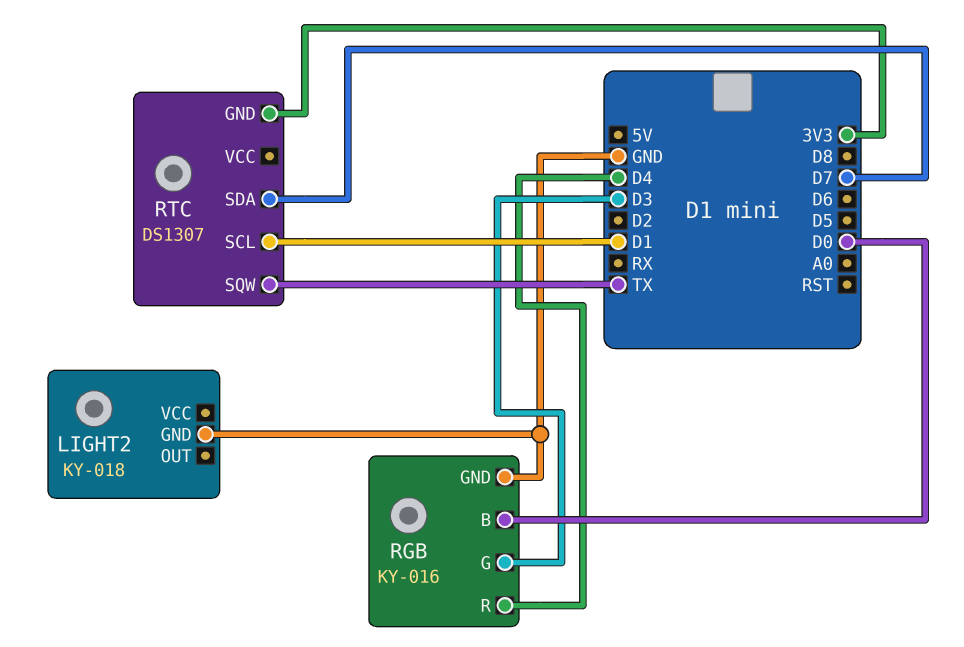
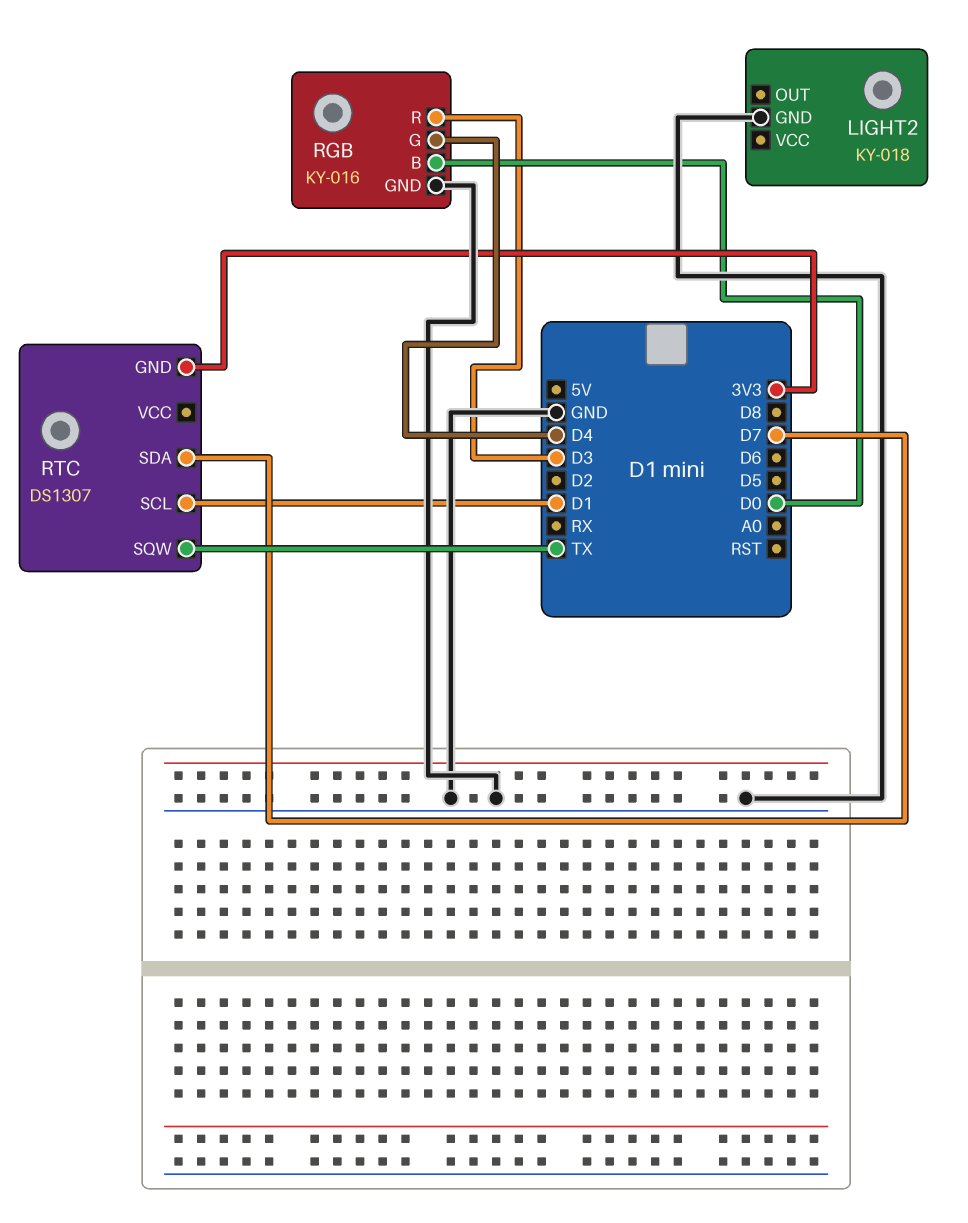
RGB pin G: D3 -> D4
RGB pin R: D4 -> D3

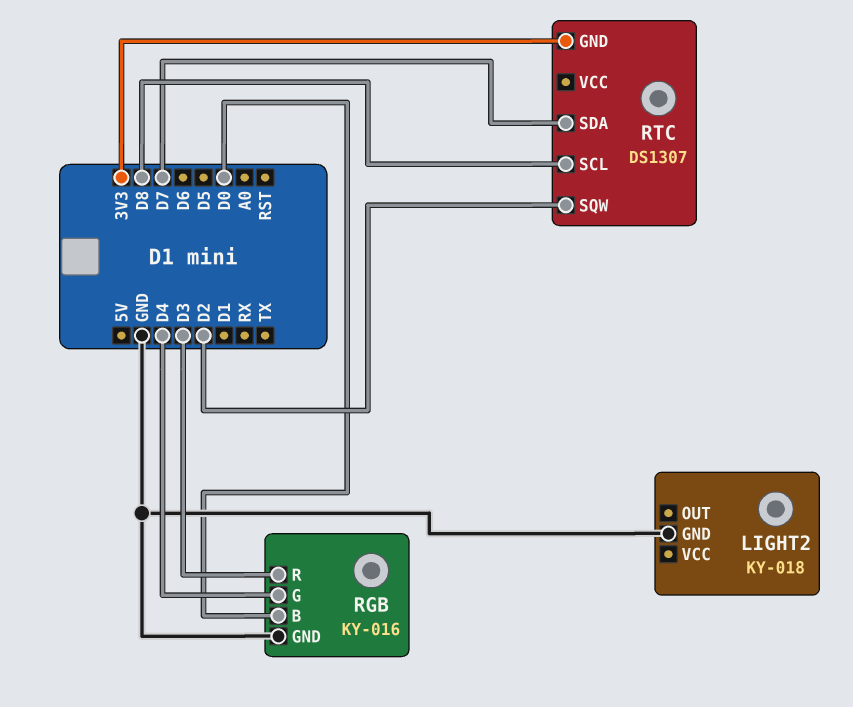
RTC pin SCL: D1 -> D8
RTC pin SQW: TX -> D2

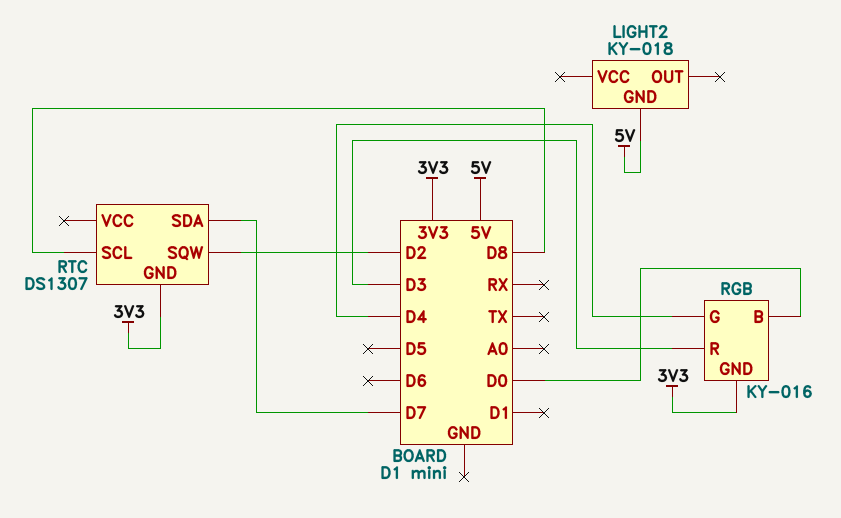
LIGHT2 pin GND: GND -> 5V
RGB pin GND: GND -> 3V3

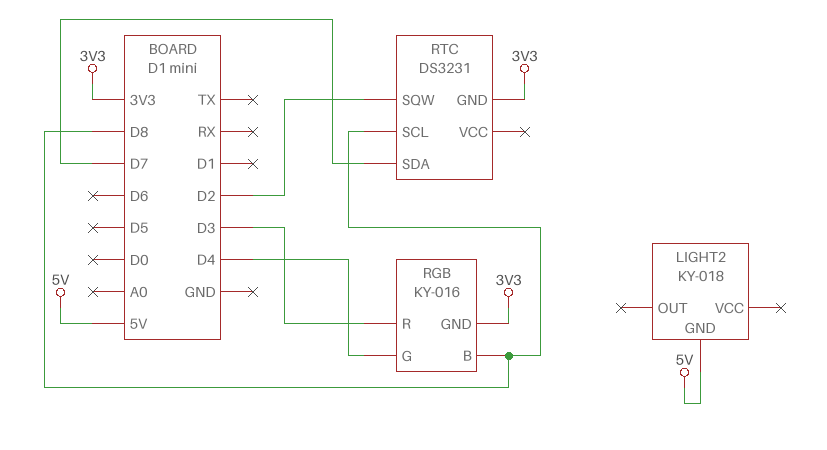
RGB pin B: D0 -> D8
RTC: DS1307 -> DS3231

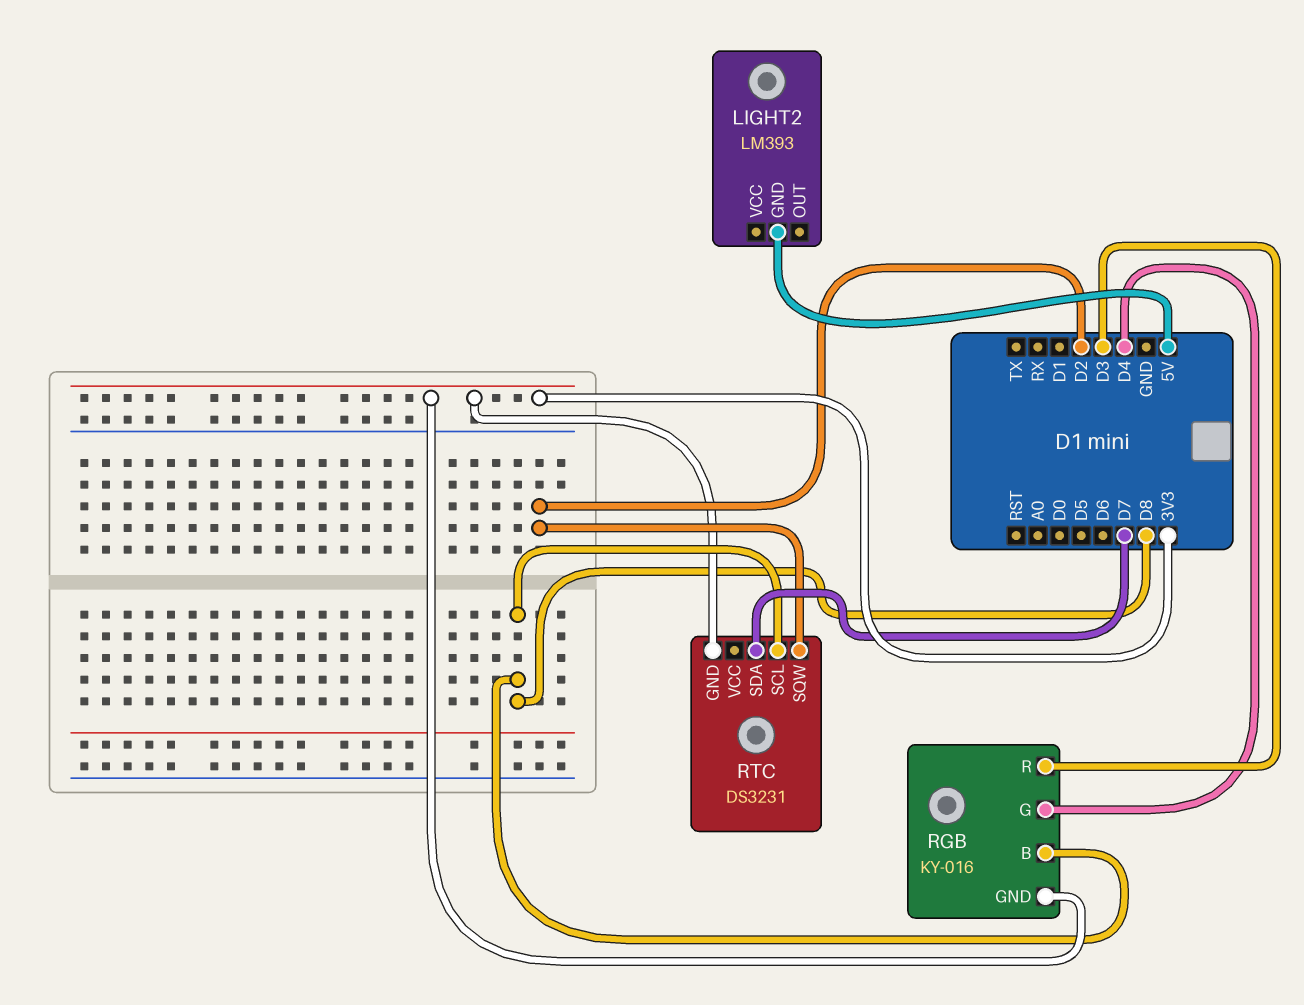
LIGHT2: KY-018 -> LM393

